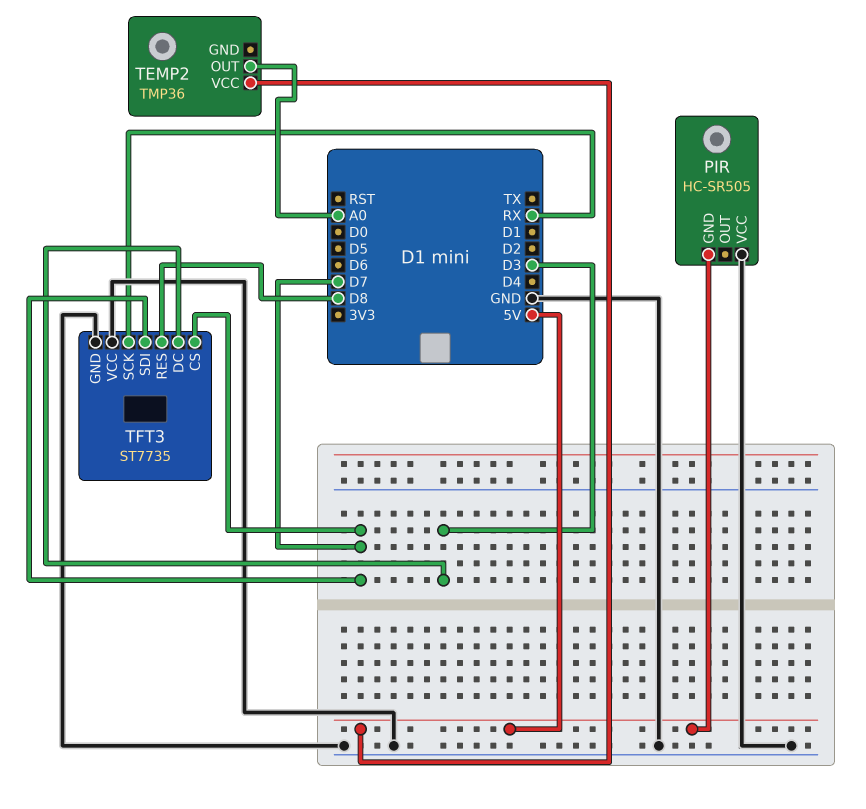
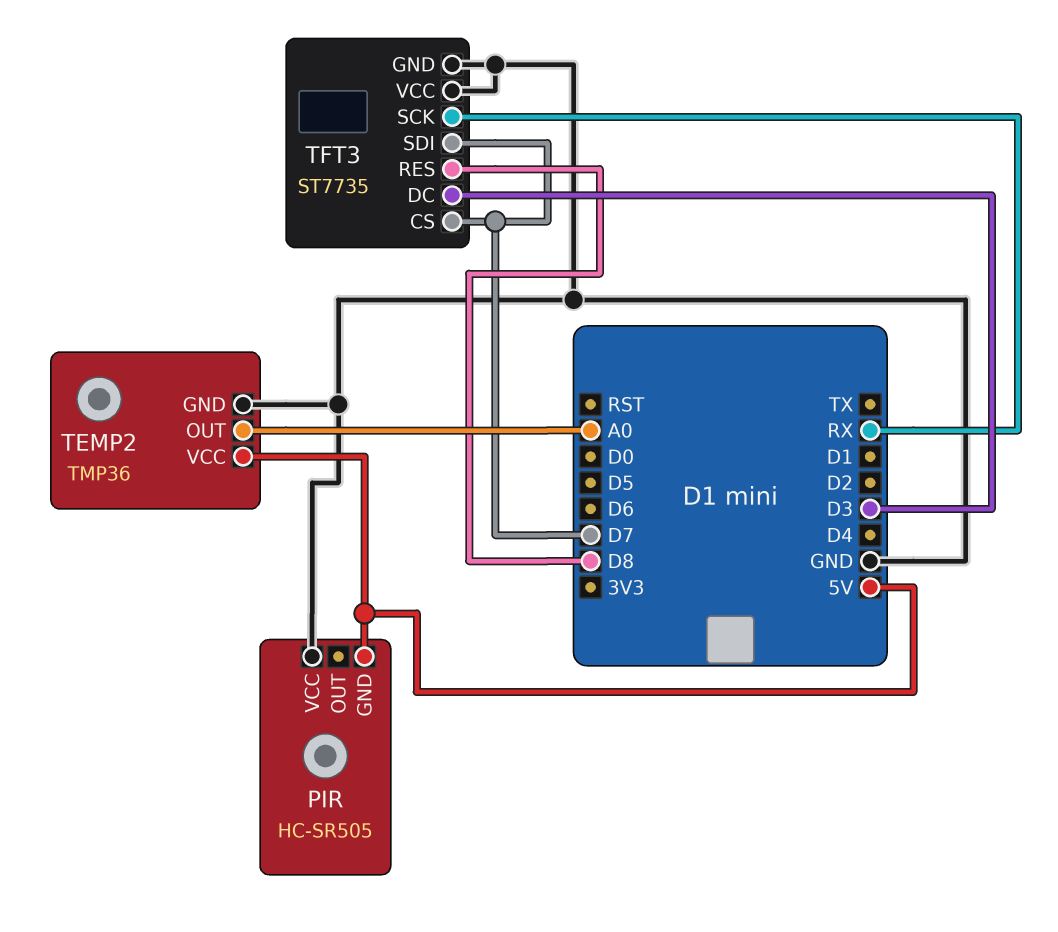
TEMP2 pin GND: none -> GND

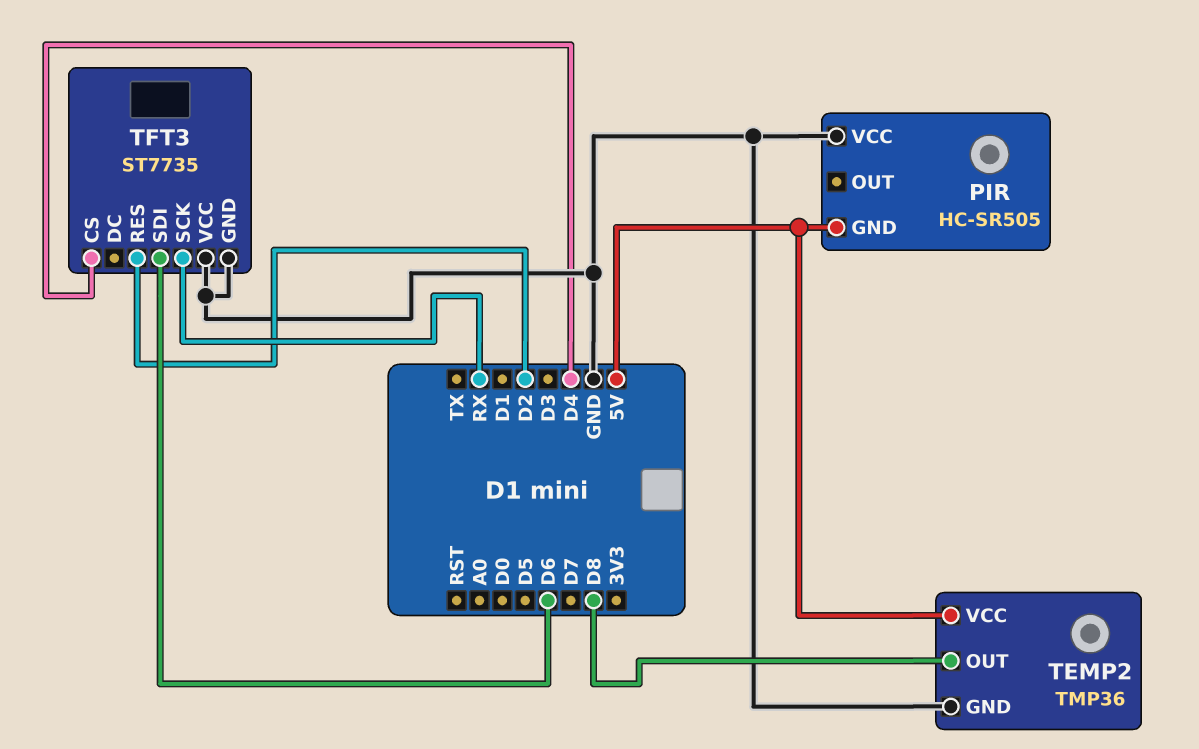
TEMP2 pin OUT: A0 -> D8
TFT3 pin CS: D7 -> D4
TFT3 pin DC: D3 -> none
TFT3 pin RES: D8 -> D2
TFT3 pin SDI: D7 -> D6

